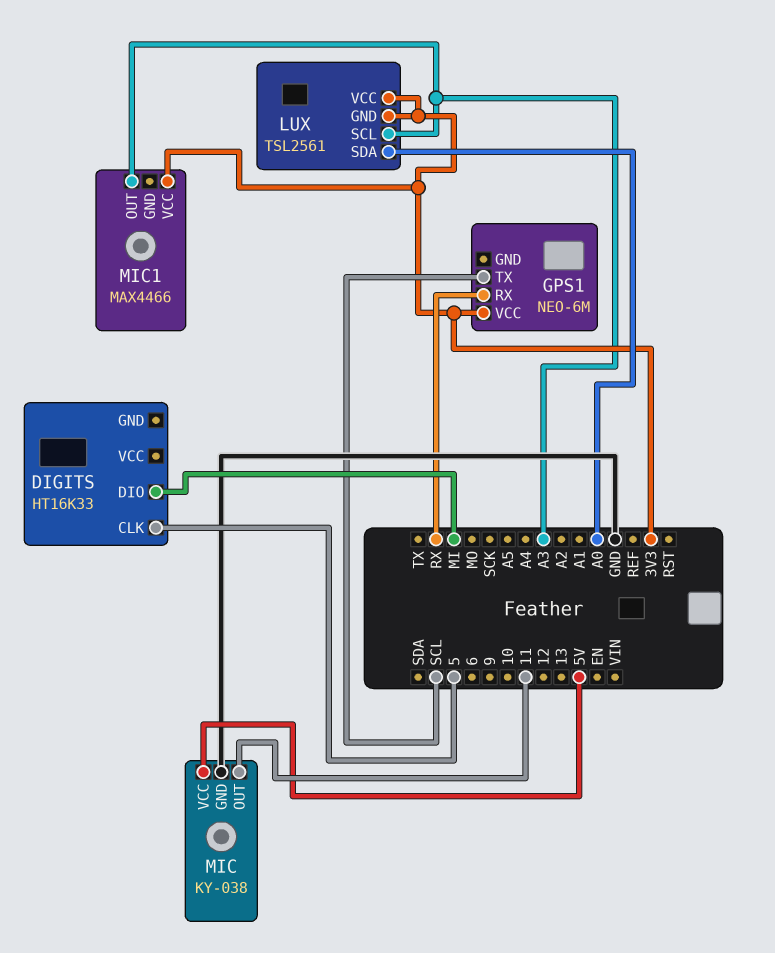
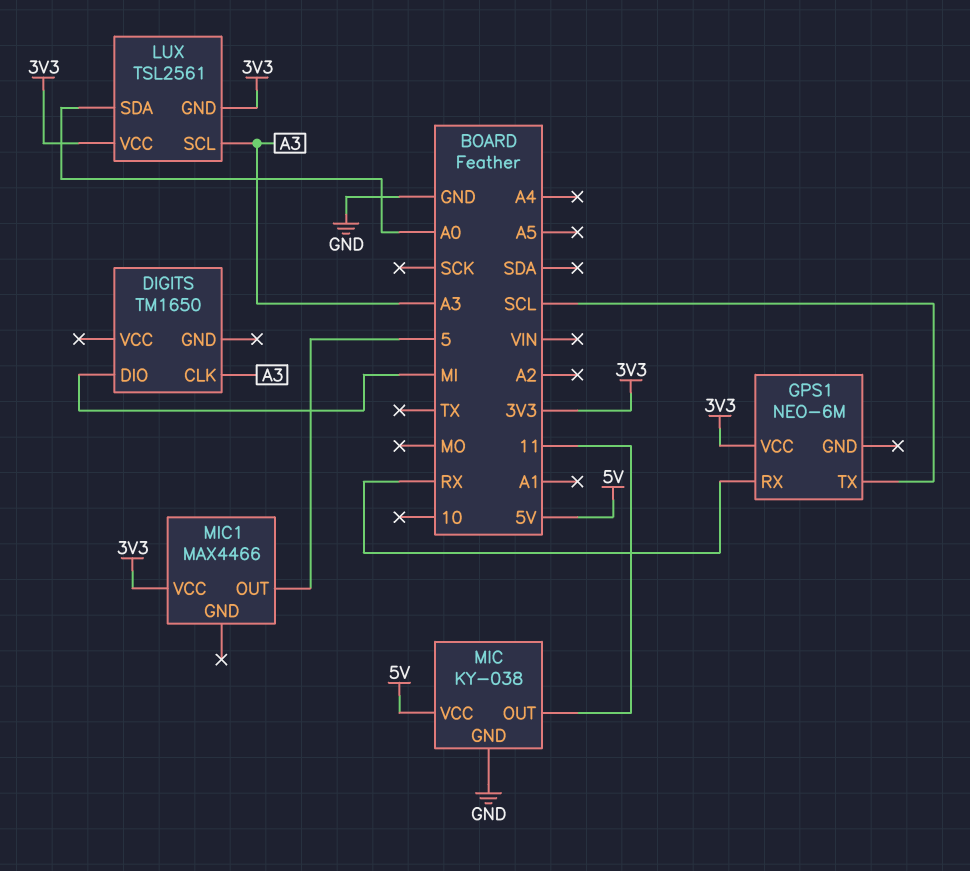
DIGITS: HT16K33 -> TM1650
DIGITS pin CLK: 5 -> A3
MIC1 pin OUT: A3 -> 5

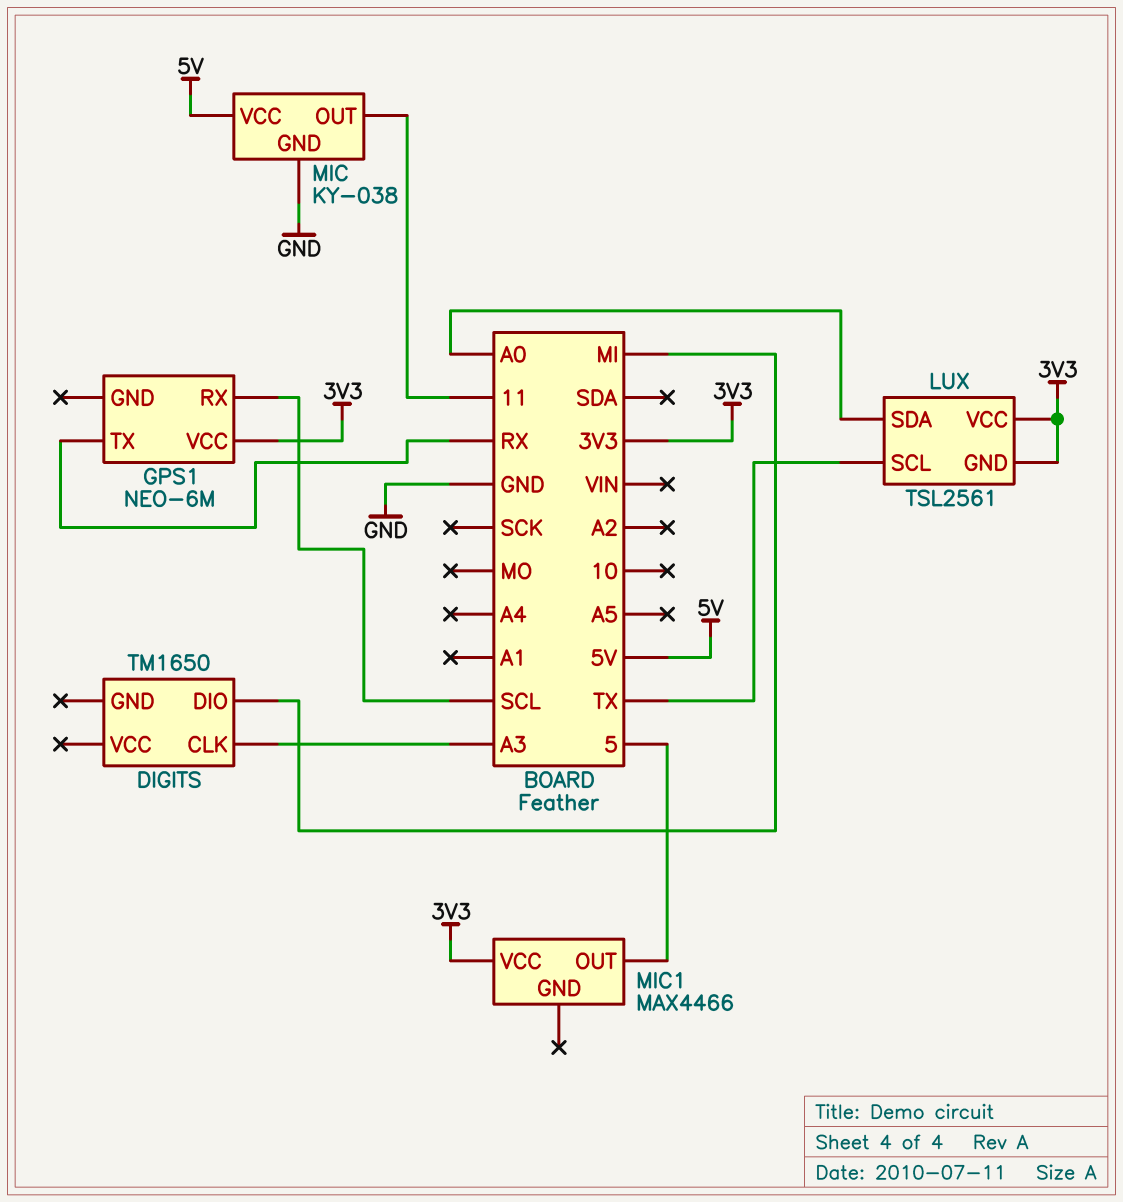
GPS1 pin RX: RX -> SCL
GPS1 pin TX: SCL -> RX
LUX pin SCL: A3 -> TX

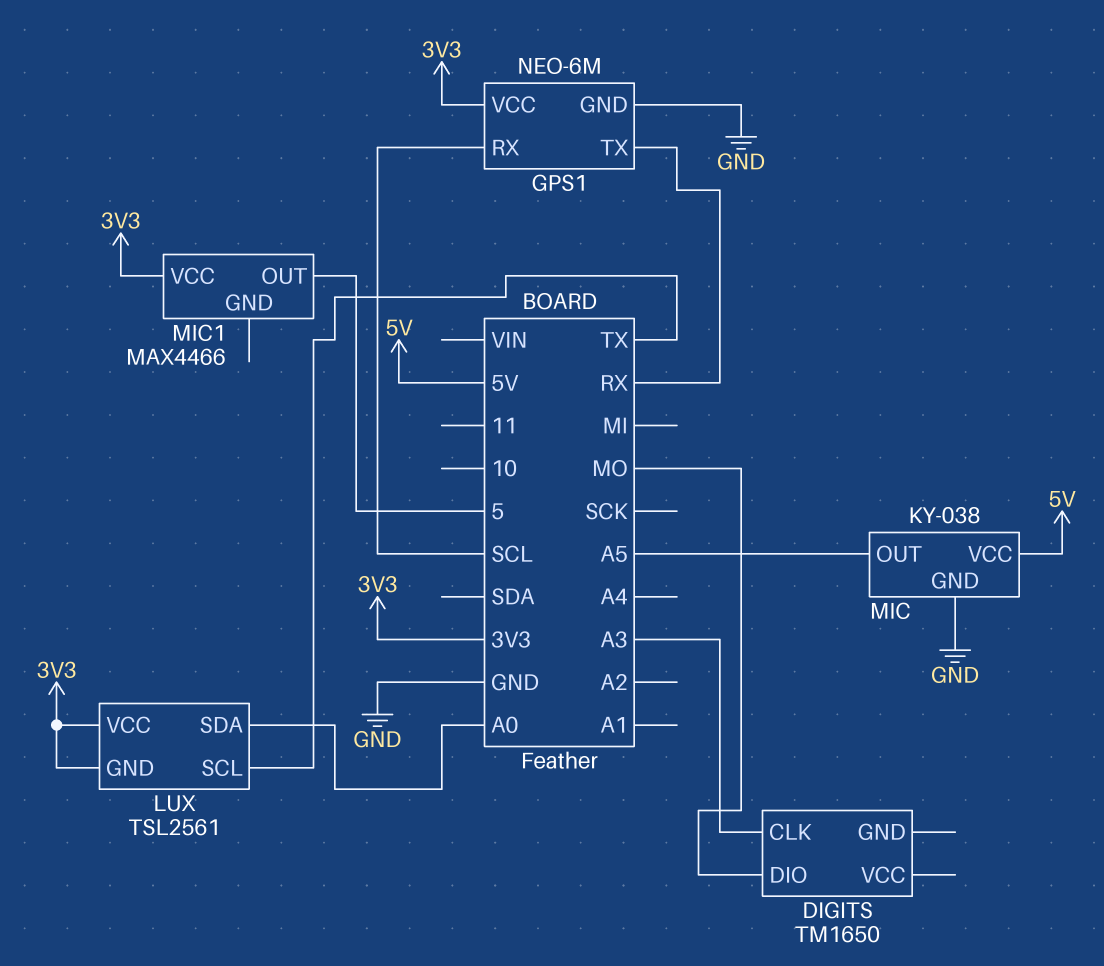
DIGITS pin DIO: MI -> MO
GPS1 pin GND: none -> GND
MIC pin OUT: 11 -> A5

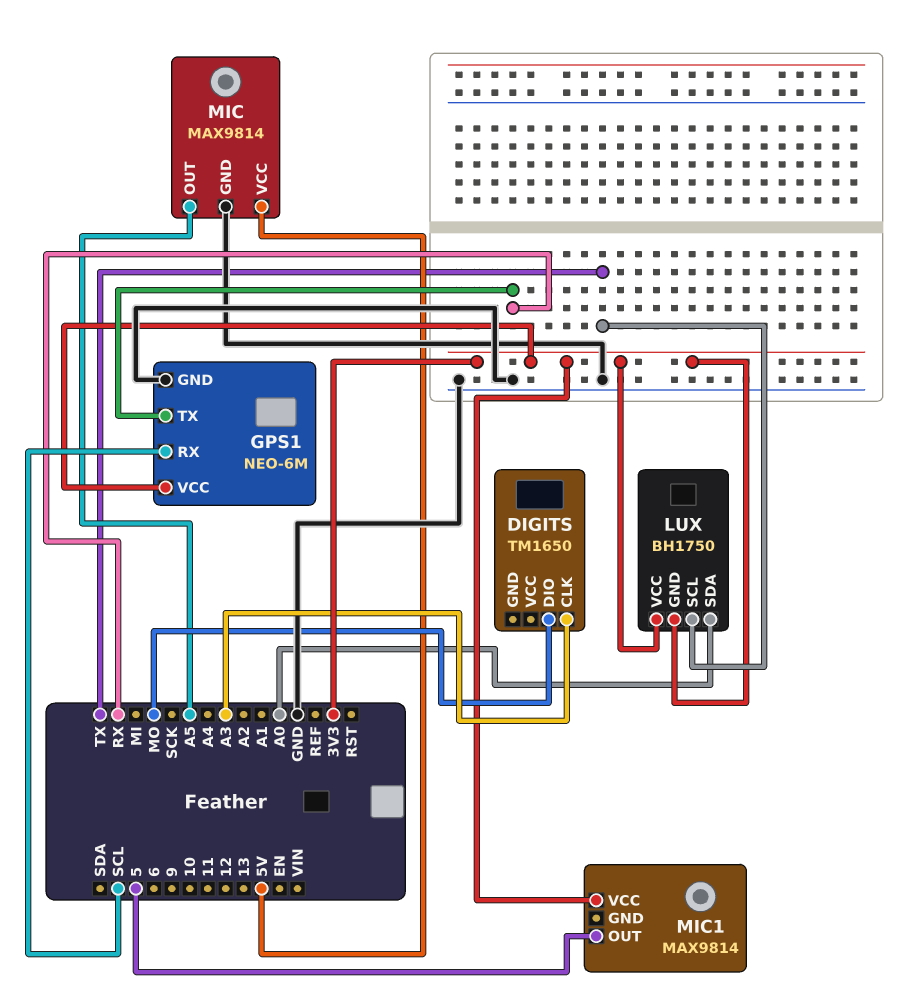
LUX: TSL2561 -> BH1750
MIC: KY-038 -> MAX9814
MIC1: MAX4466 -> MAX9814

